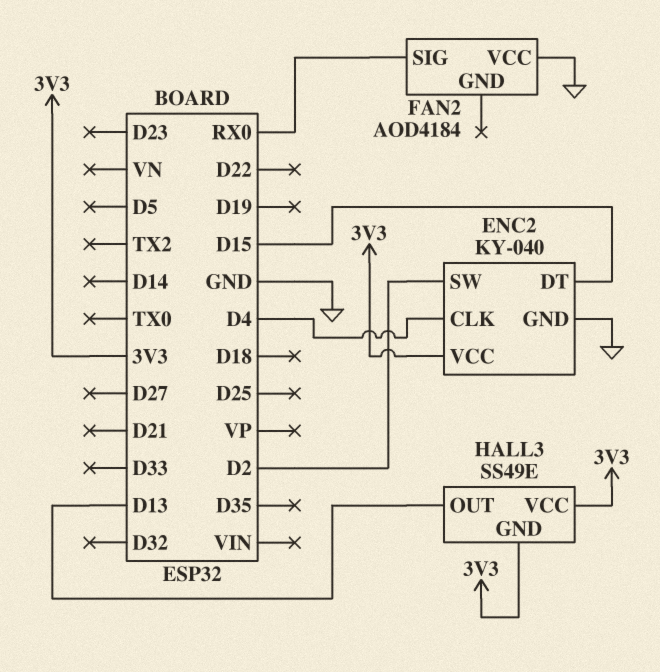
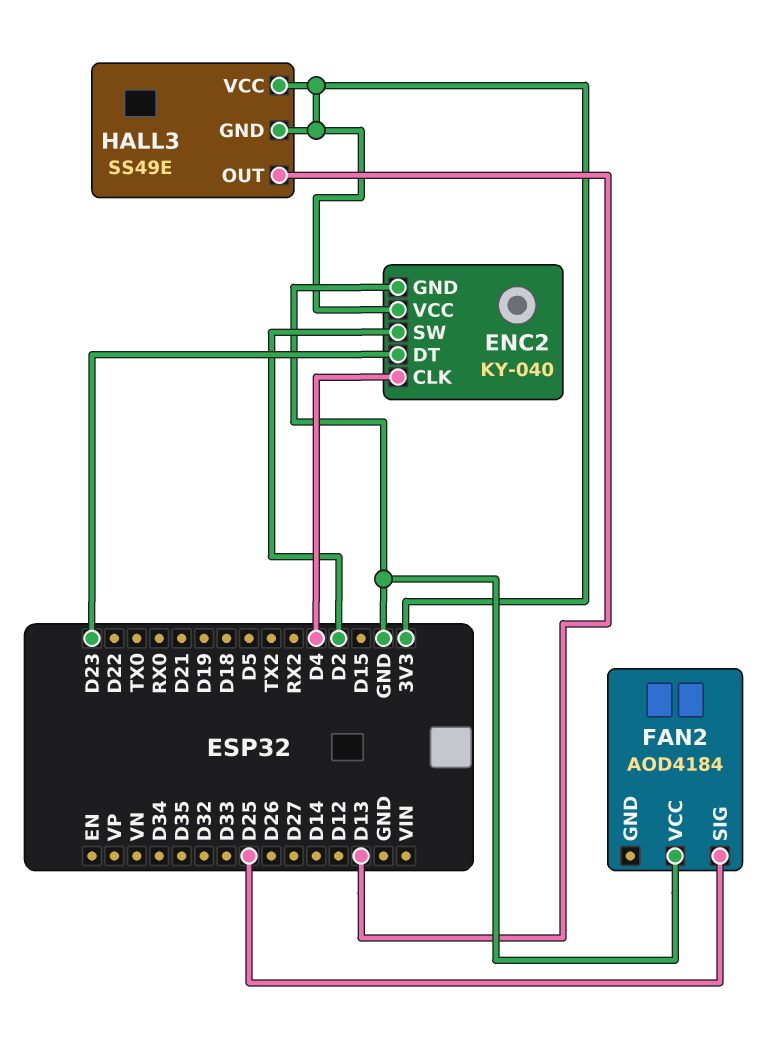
ENC2 pin DT: D15 -> D23
FAN2 pin SIG: RX0 -> D25

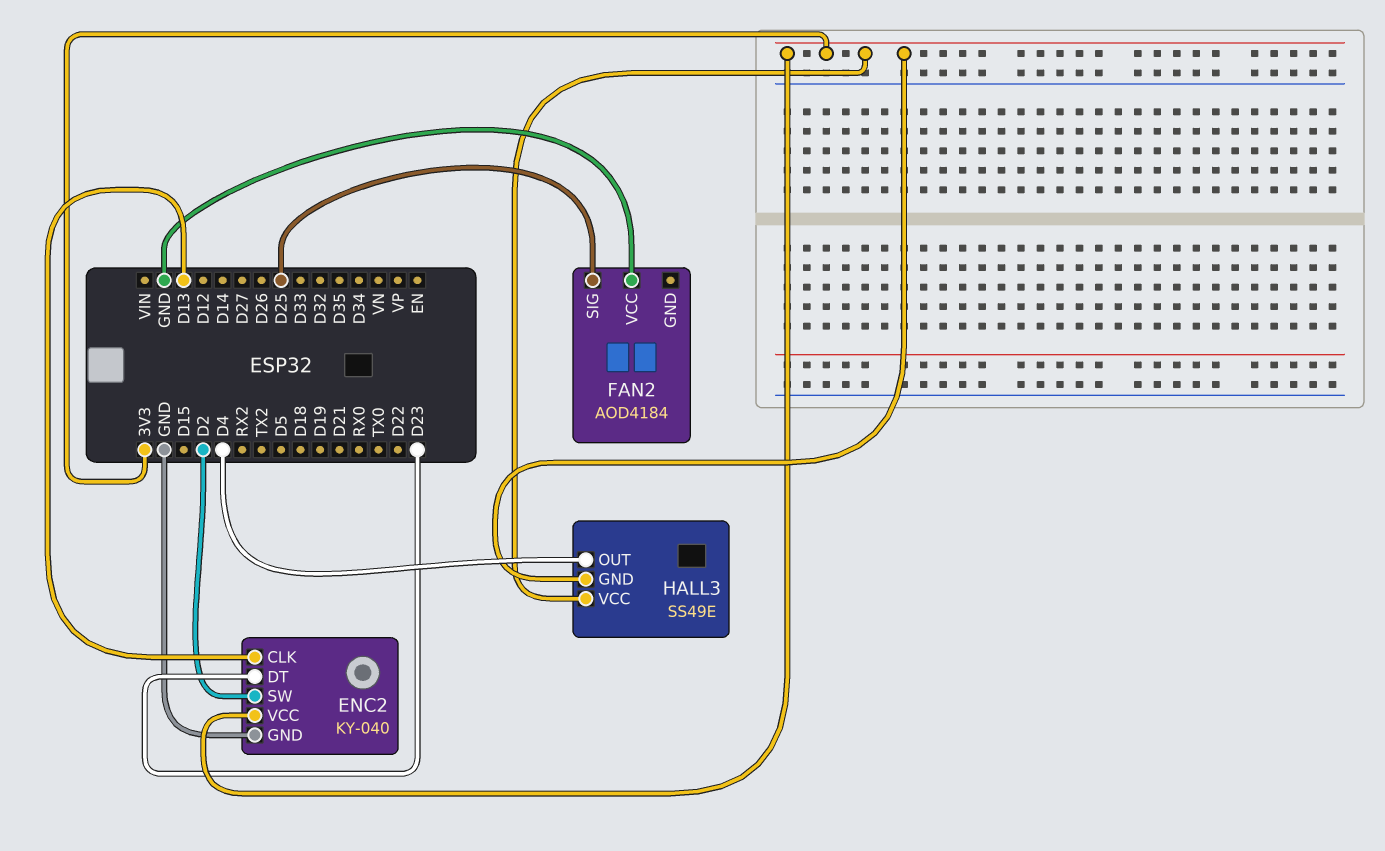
ENC2 pin CLK: D4 -> D13
HALL3 pin OUT: D13 -> D4

